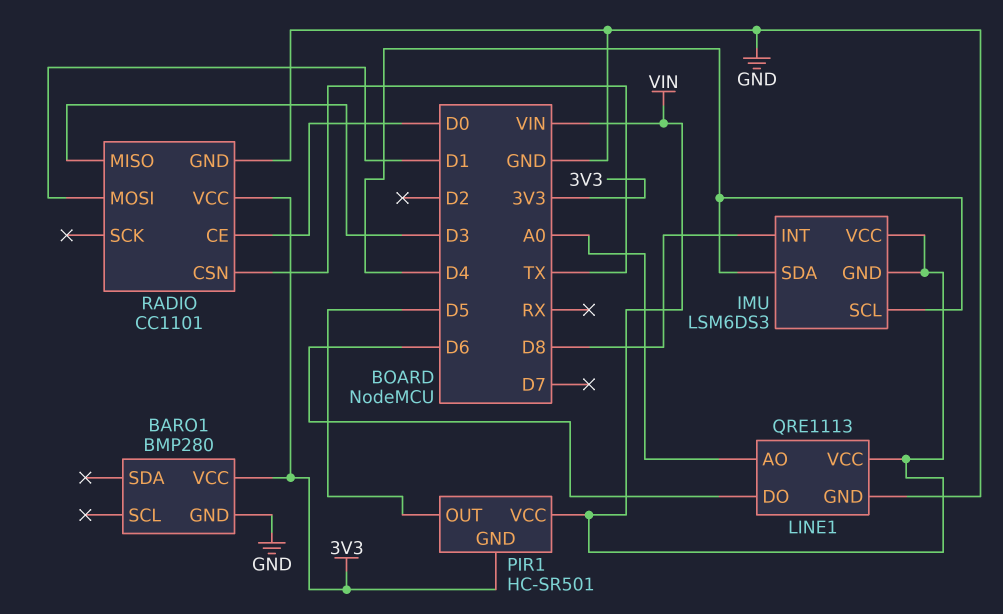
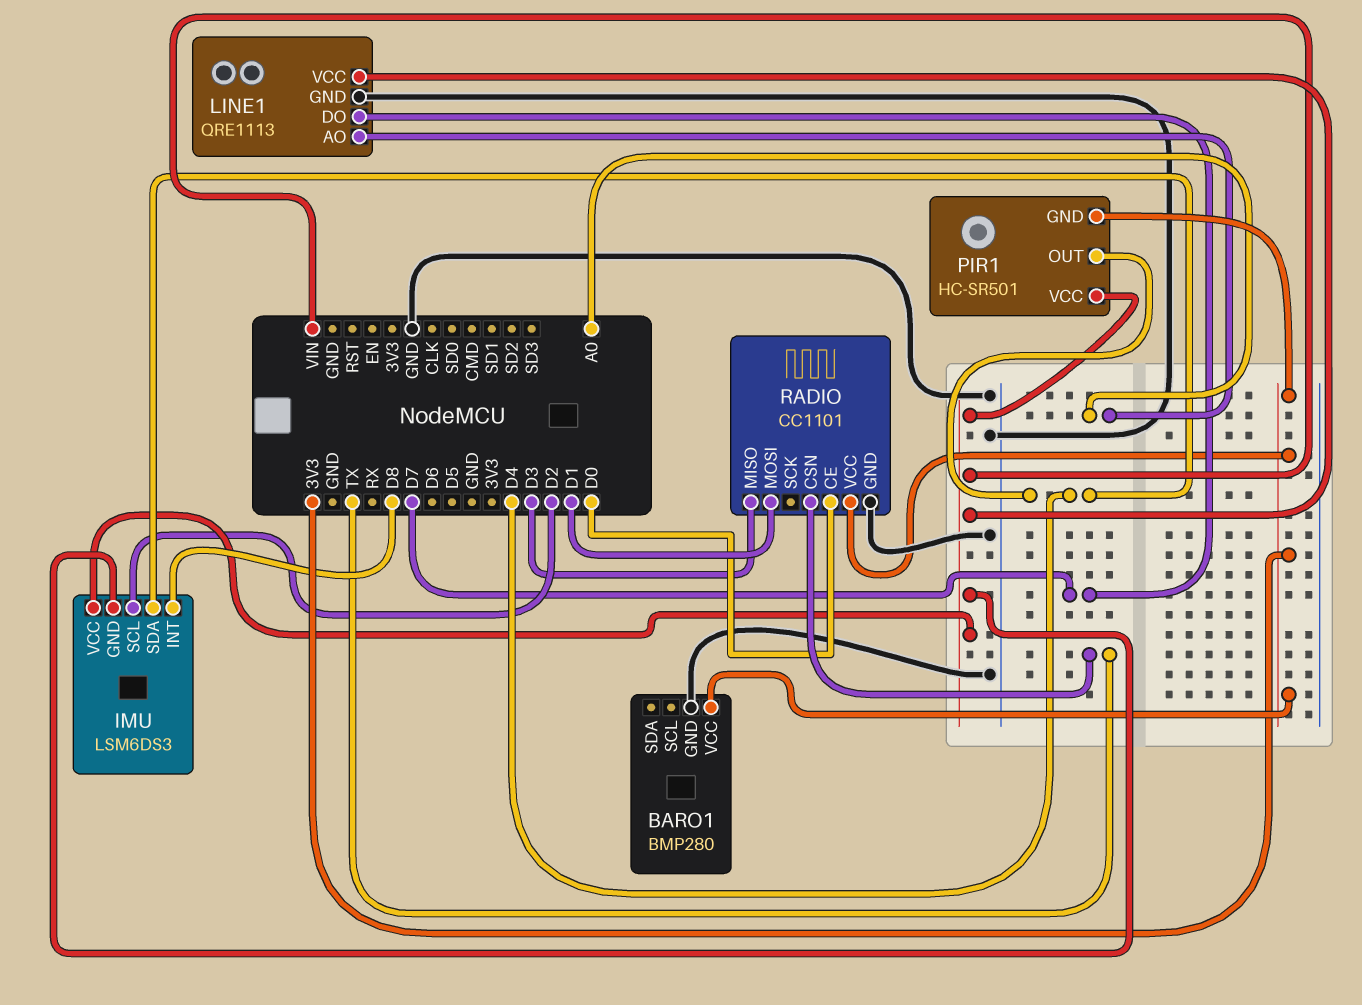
IMU pin SCL: D4 -> D2
LINE1 pin DO: D6 -> D7
PIR1 pin OUT: D5 -> D4

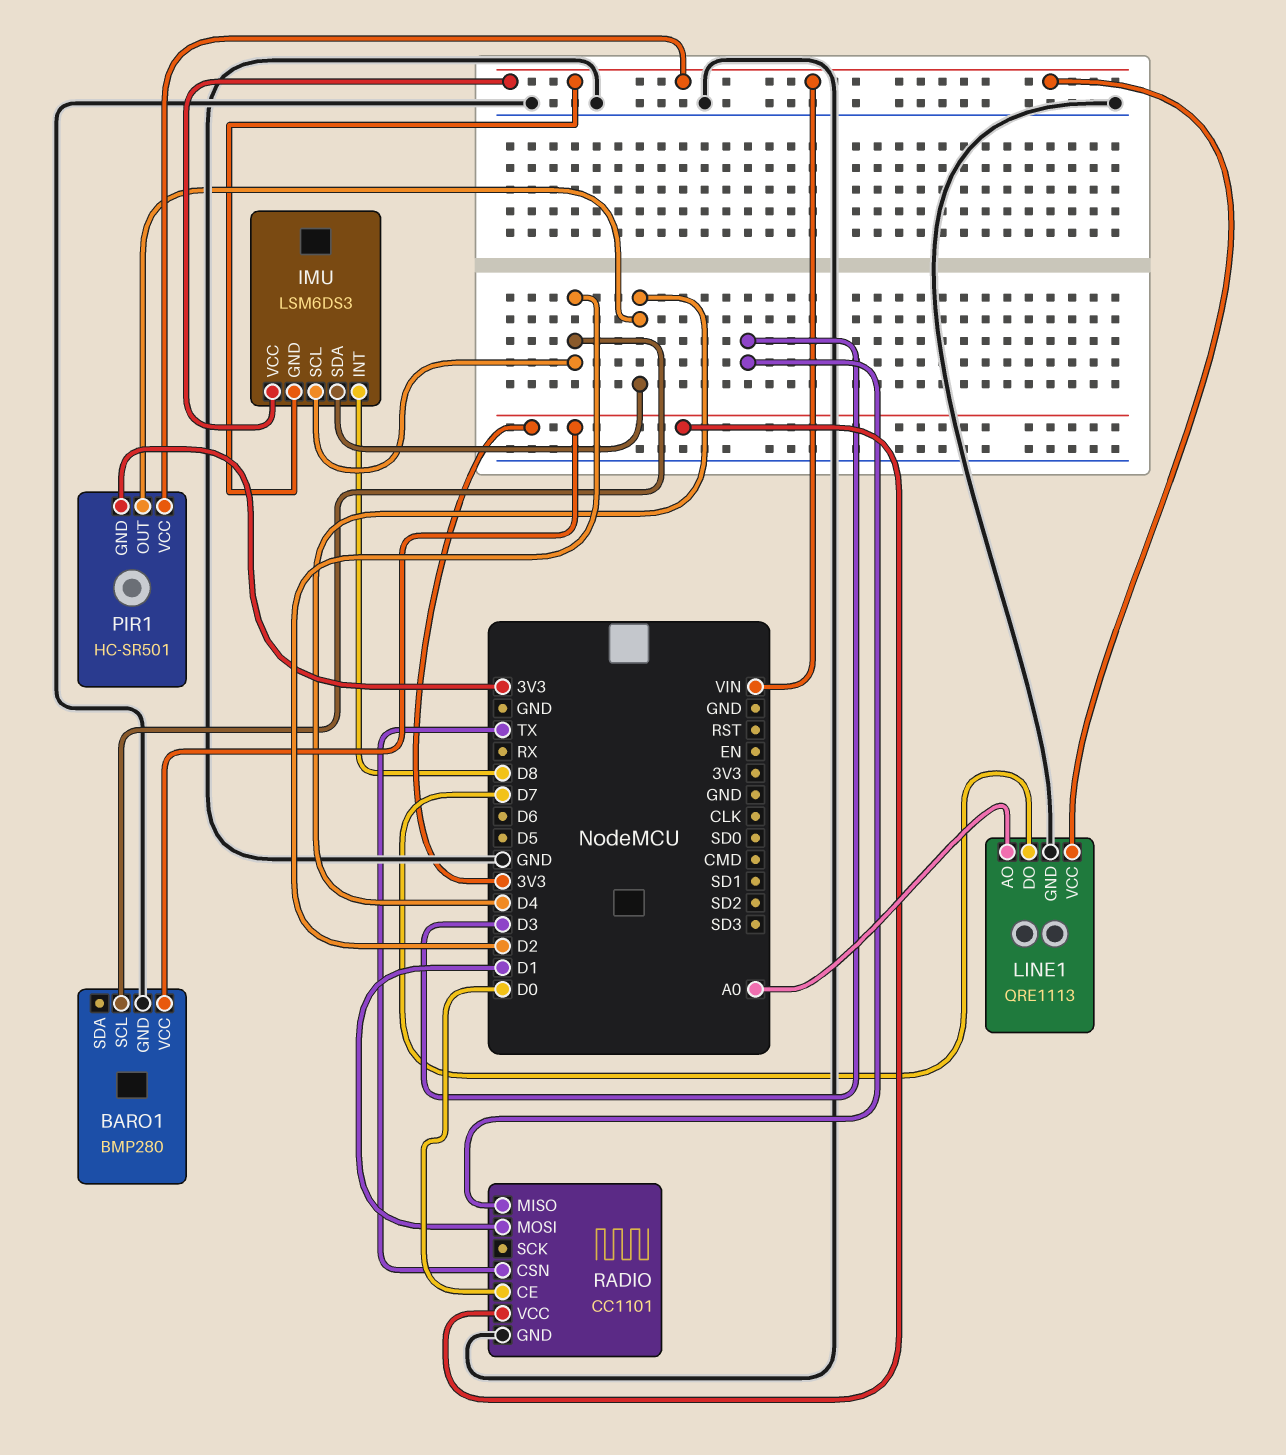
BARO1 pin SCL: none -> D2

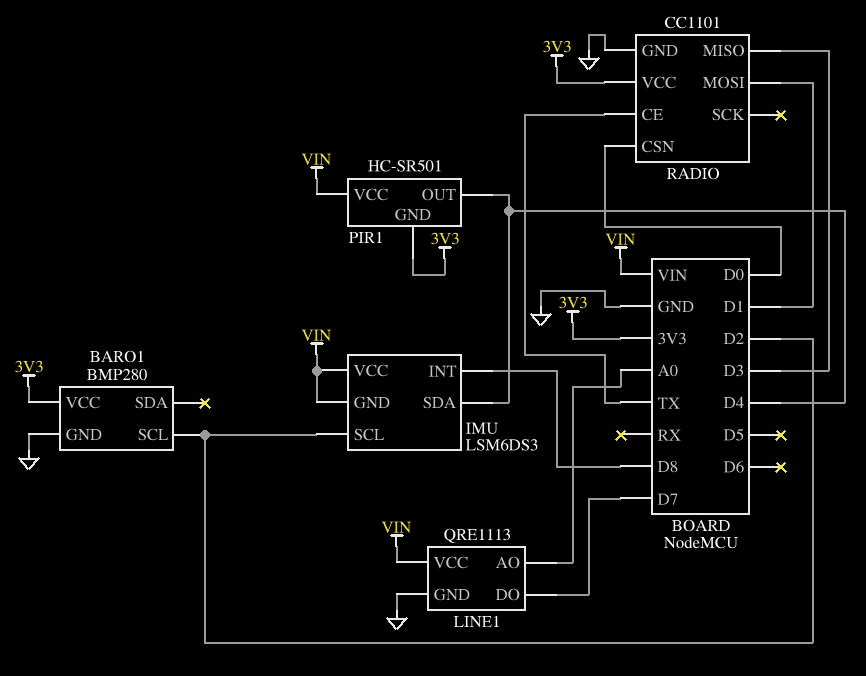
RADIO pin CE: D0 -> TX
RADIO pin CSN: TX -> D0

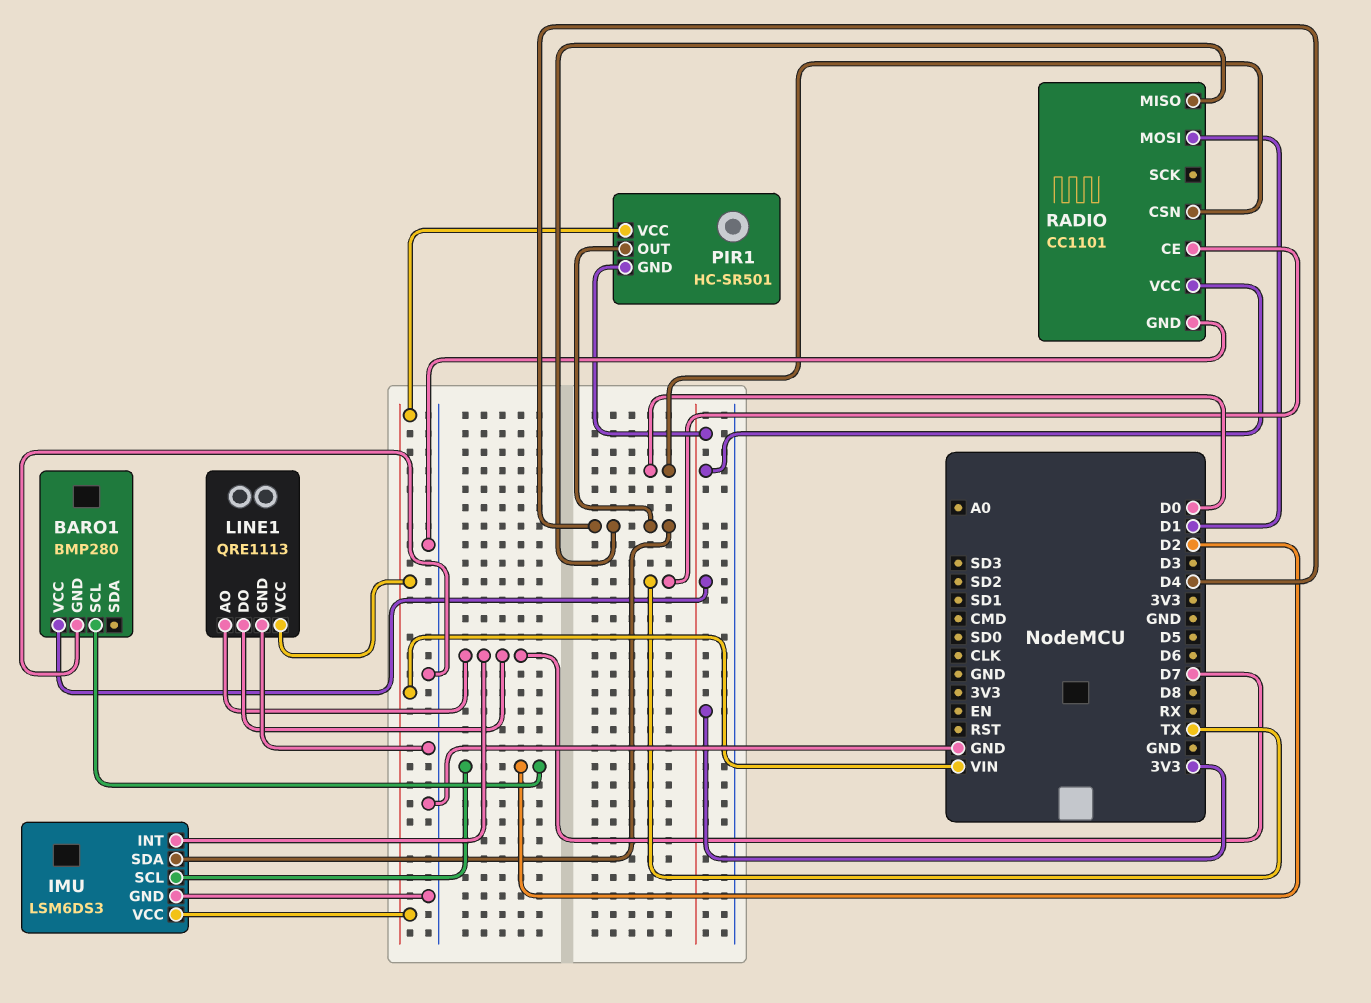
IMU pin GND: VIN -> GND
IMU pin INT: D8 -> D7
LINE1 pin AO: A0 -> D7
RADIO pin MISO: D3 -> D4

